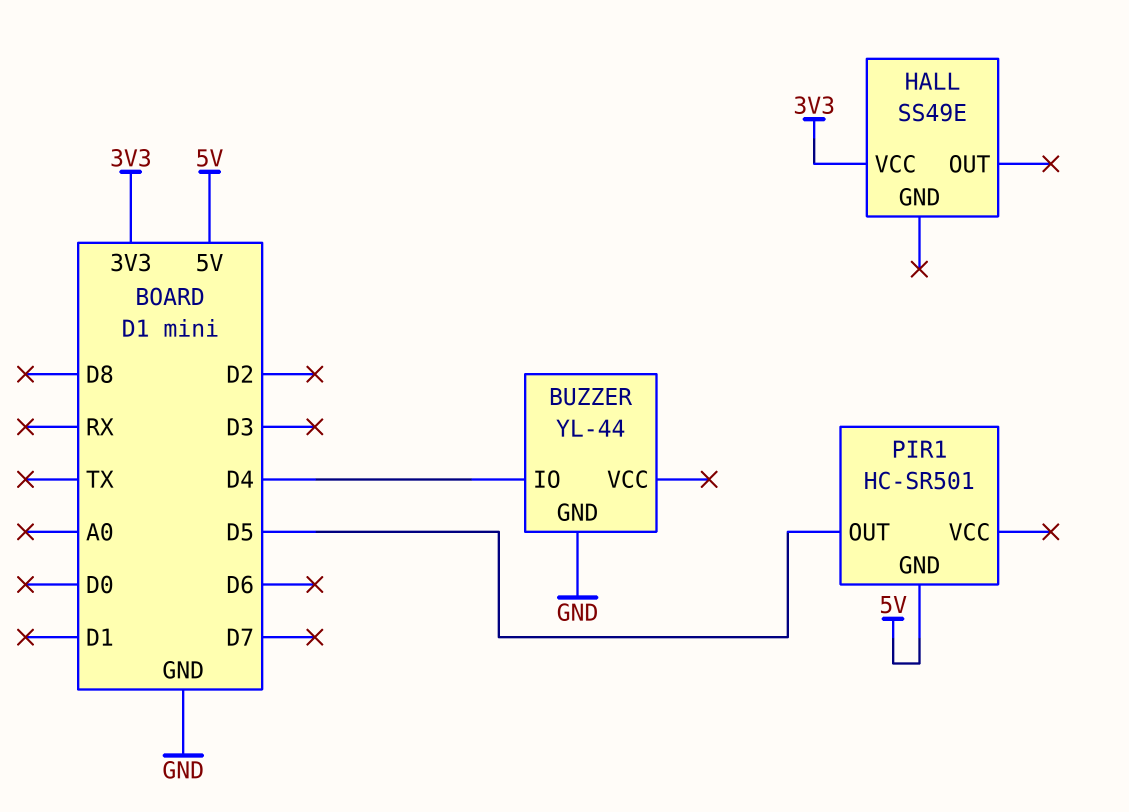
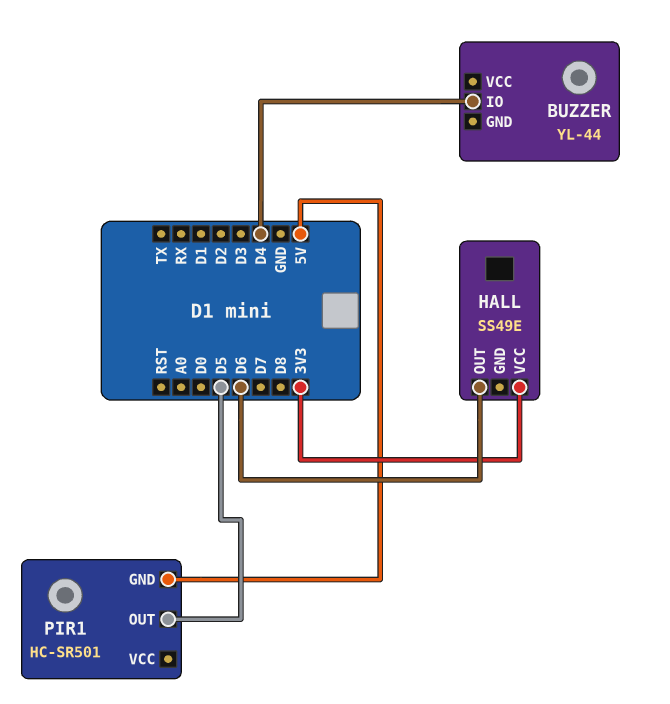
BUZZER pin GND: GND -> none
HALL pin OUT: none -> D6

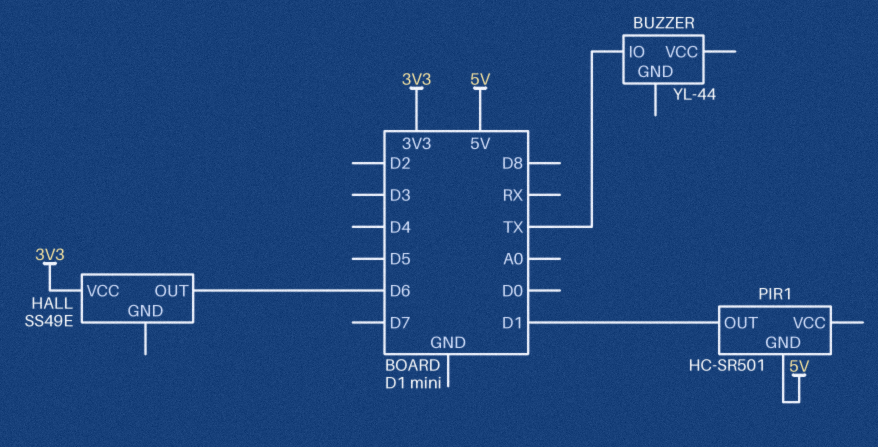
BUZZER pin IO: D4 -> TX
PIR1 pin OUT: D5 -> D1

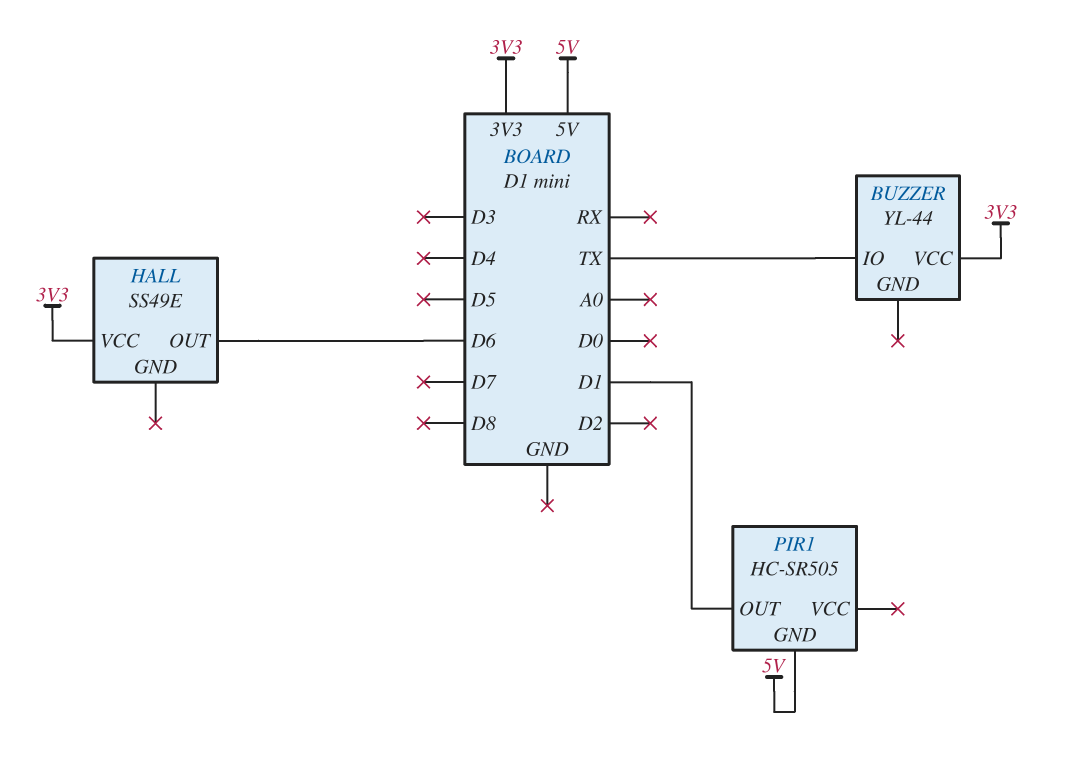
BUZZER pin VCC: none -> 3V3
PIR1: HC-SR501 -> HC-SR505

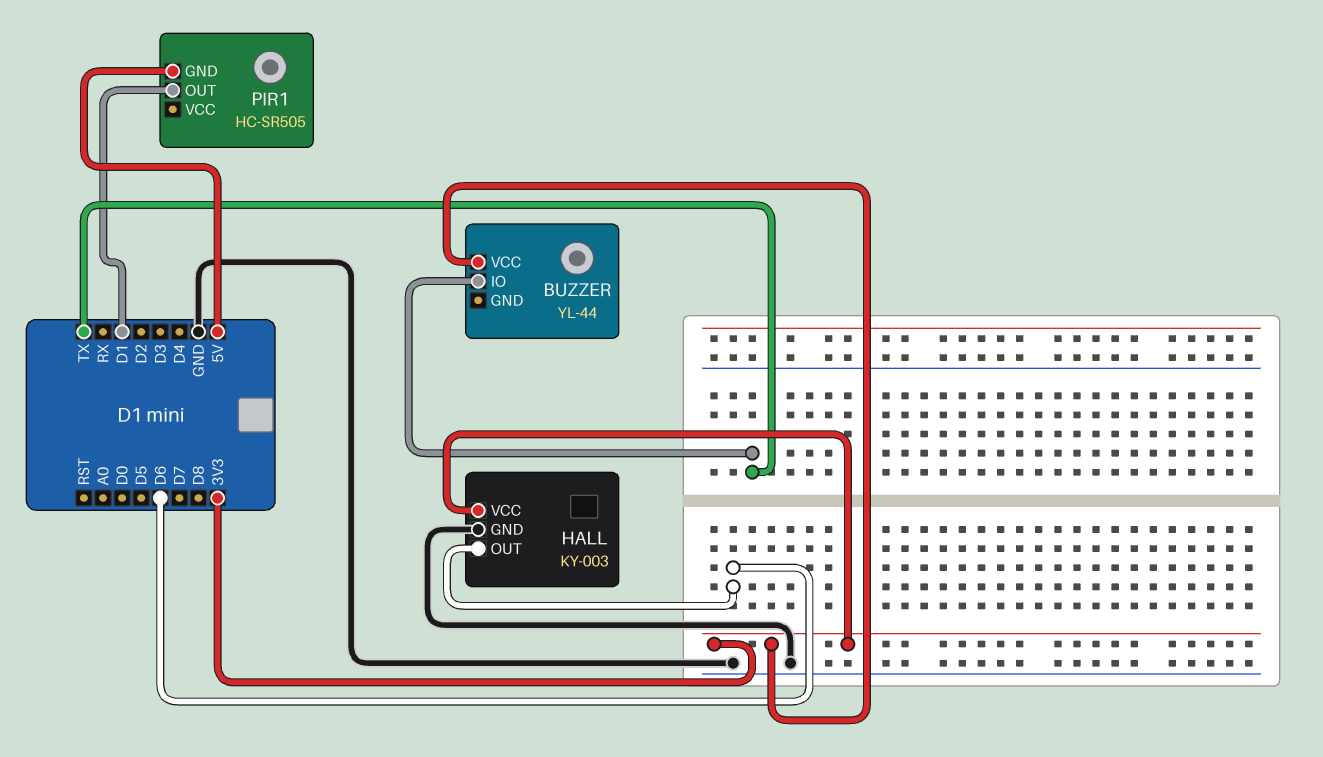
HALL: SS49E -> KY-003
HALL pin GND: none -> GND

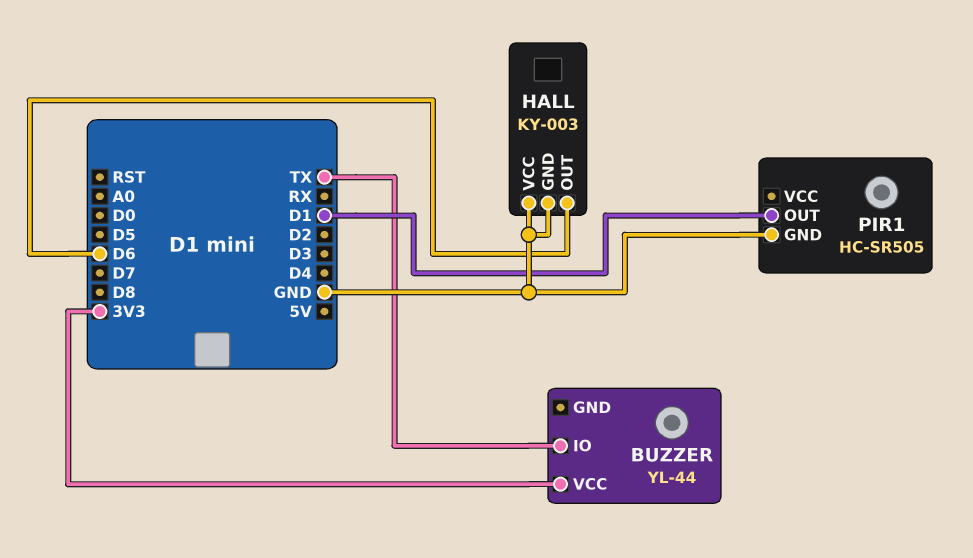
HALL pin VCC: 3V3 -> GND
PIR1 pin GND: 5V -> GND

